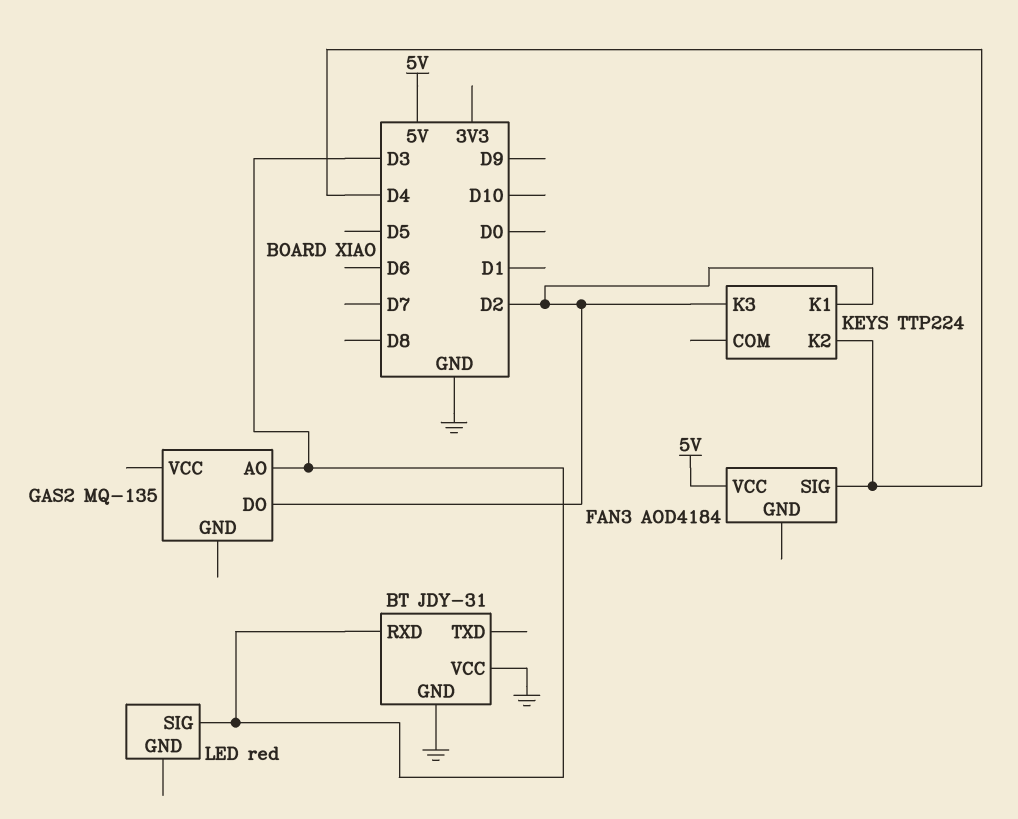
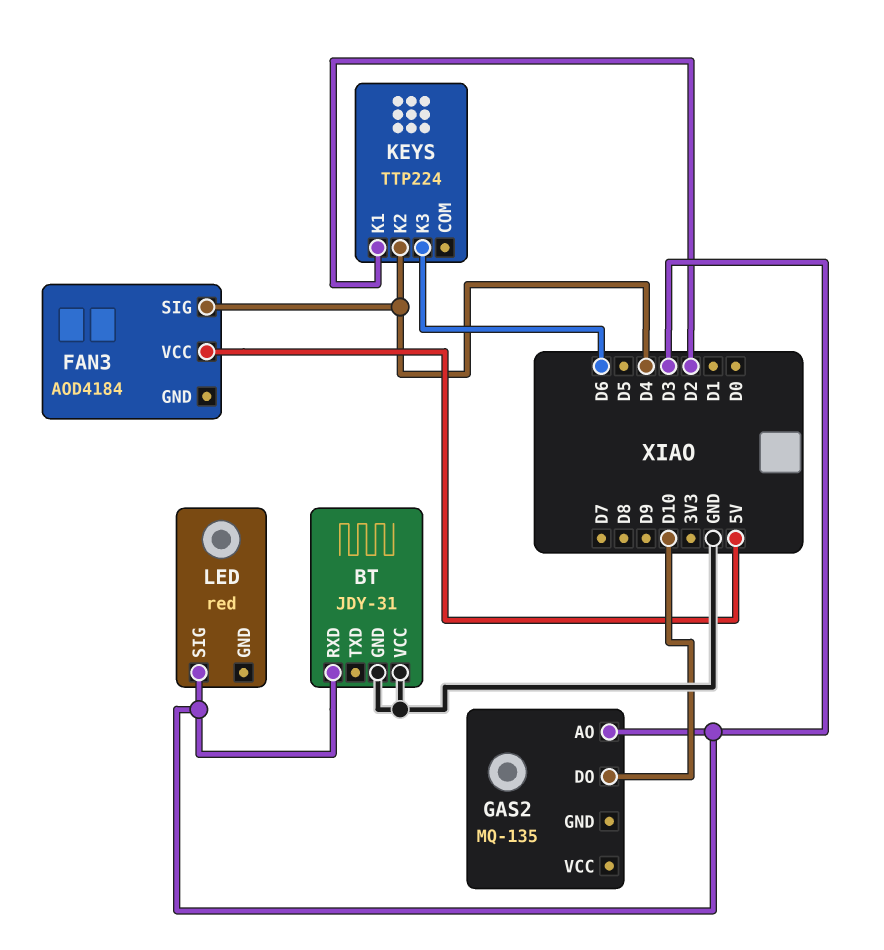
GAS2 pin DO: D2 -> D10
KEYS pin K3: D2 -> D6

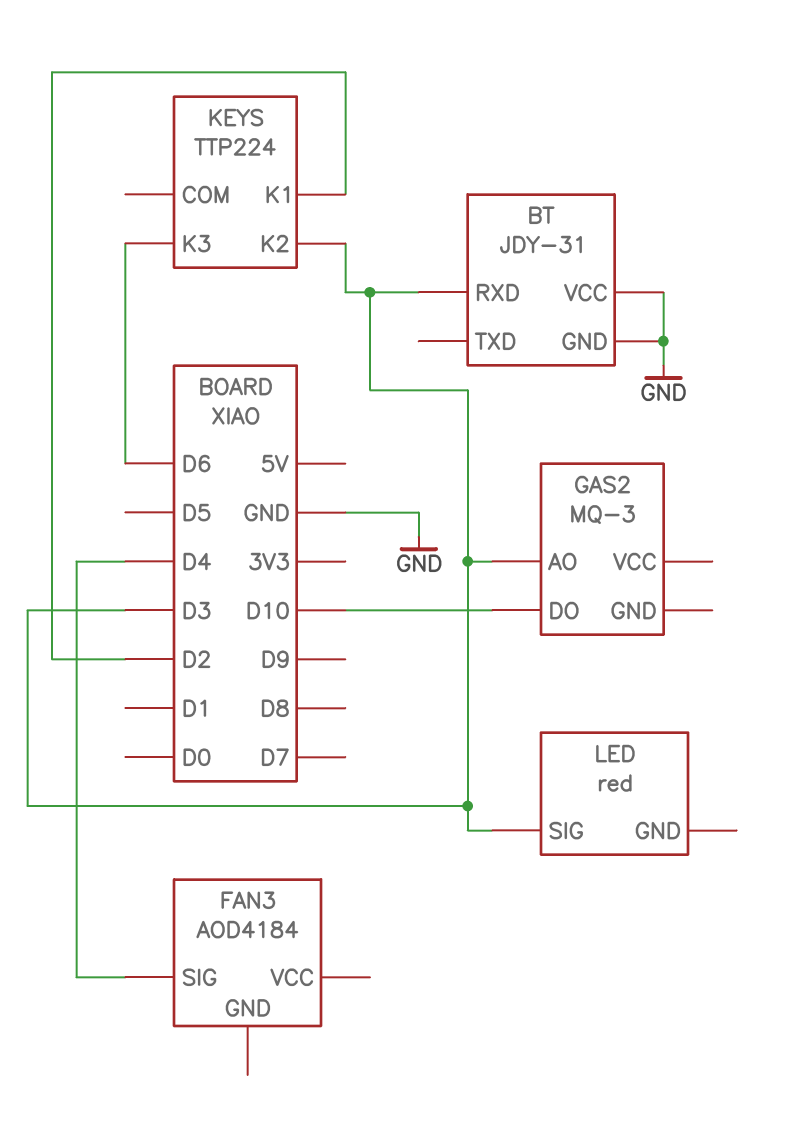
FAN3 pin VCC: 5V -> none
GAS2: MQ-135 -> MQ-3
KEYS pin K2: D4 -> D3

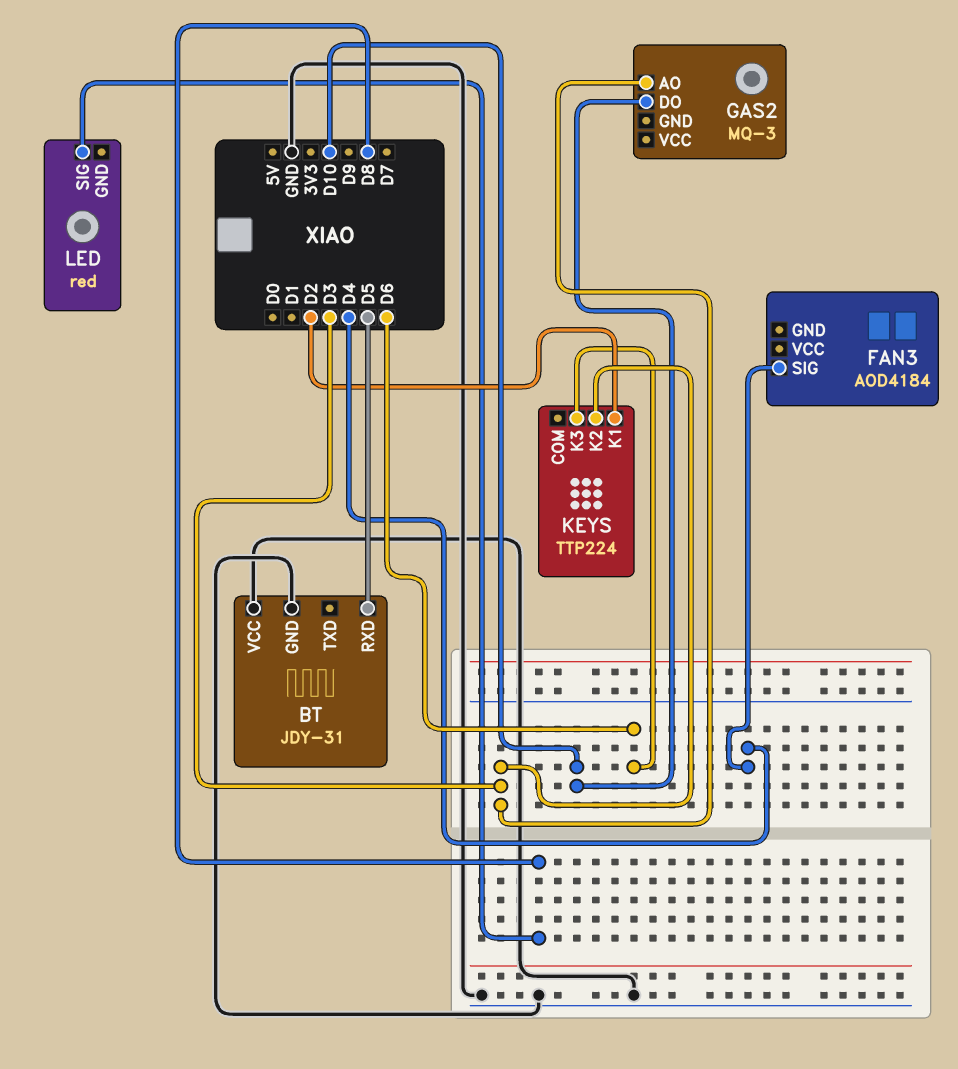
BT pin RXD: D3 -> D5
LED pin SIG: D3 -> D8

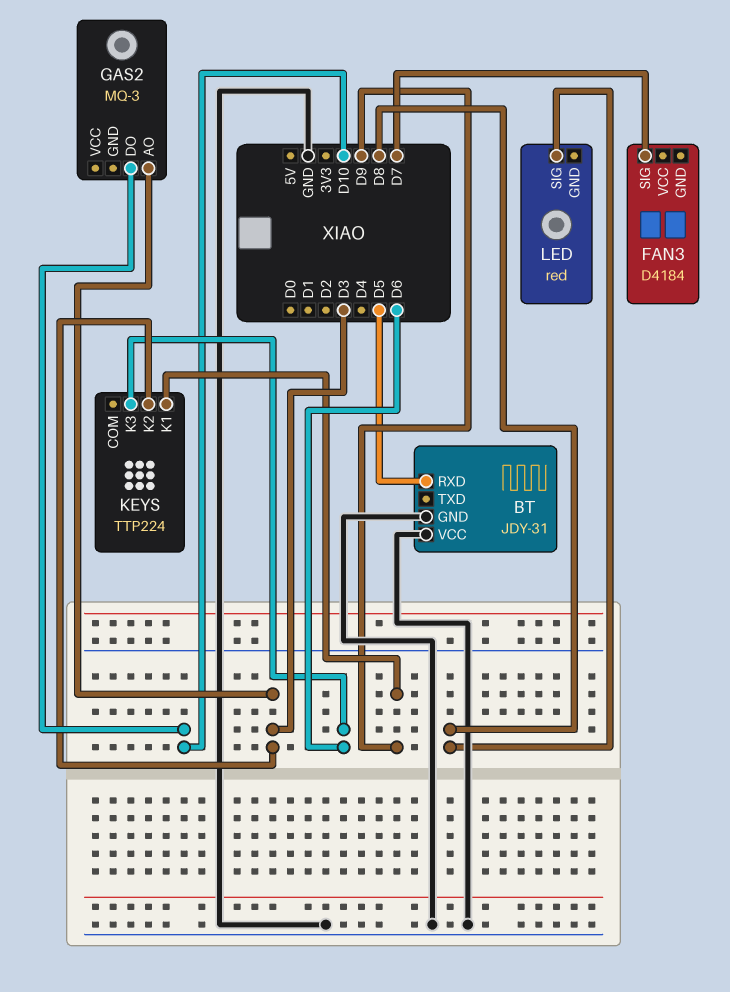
FAN3: AOD4184 -> D4184
FAN3 pin SIG: D4 -> D7
KEYS pin K1: D2 -> D9

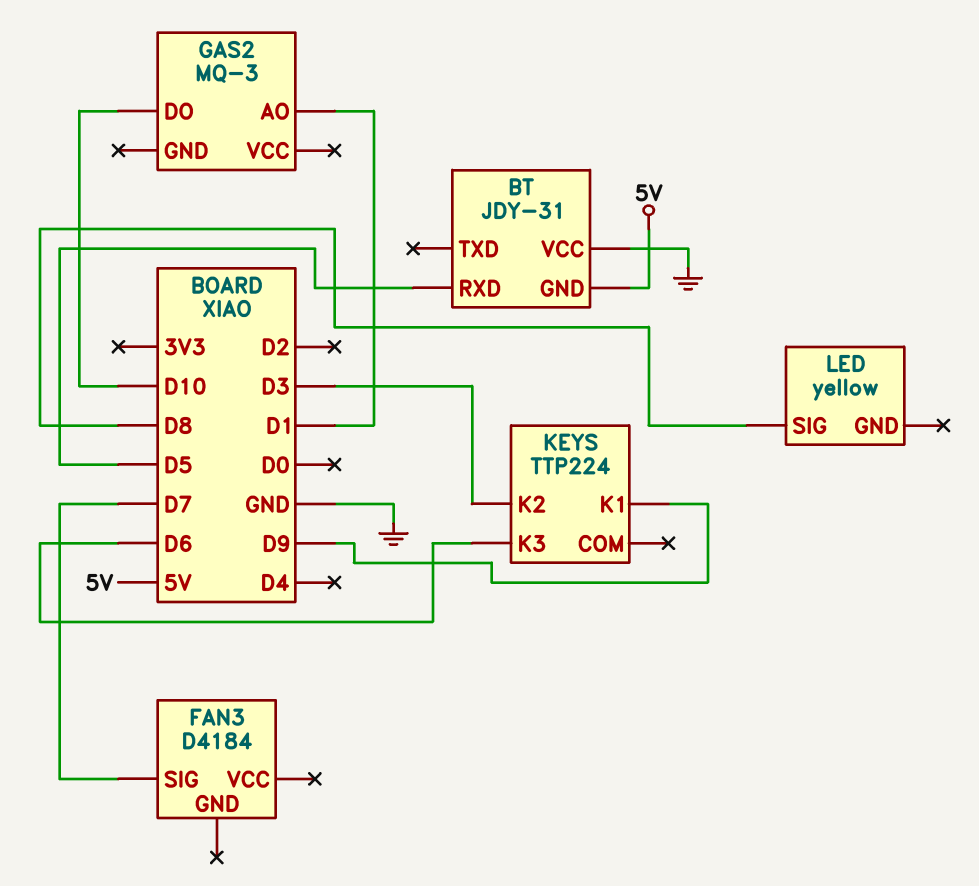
BT pin GND: GND -> 5V
GAS2 pin AO: D3 -> D1
LED: red -> yellow

